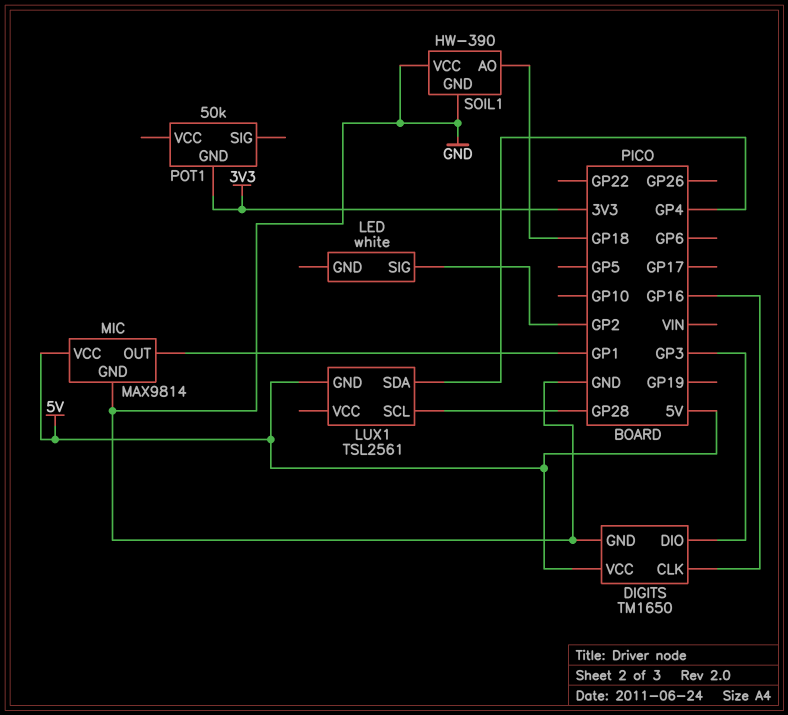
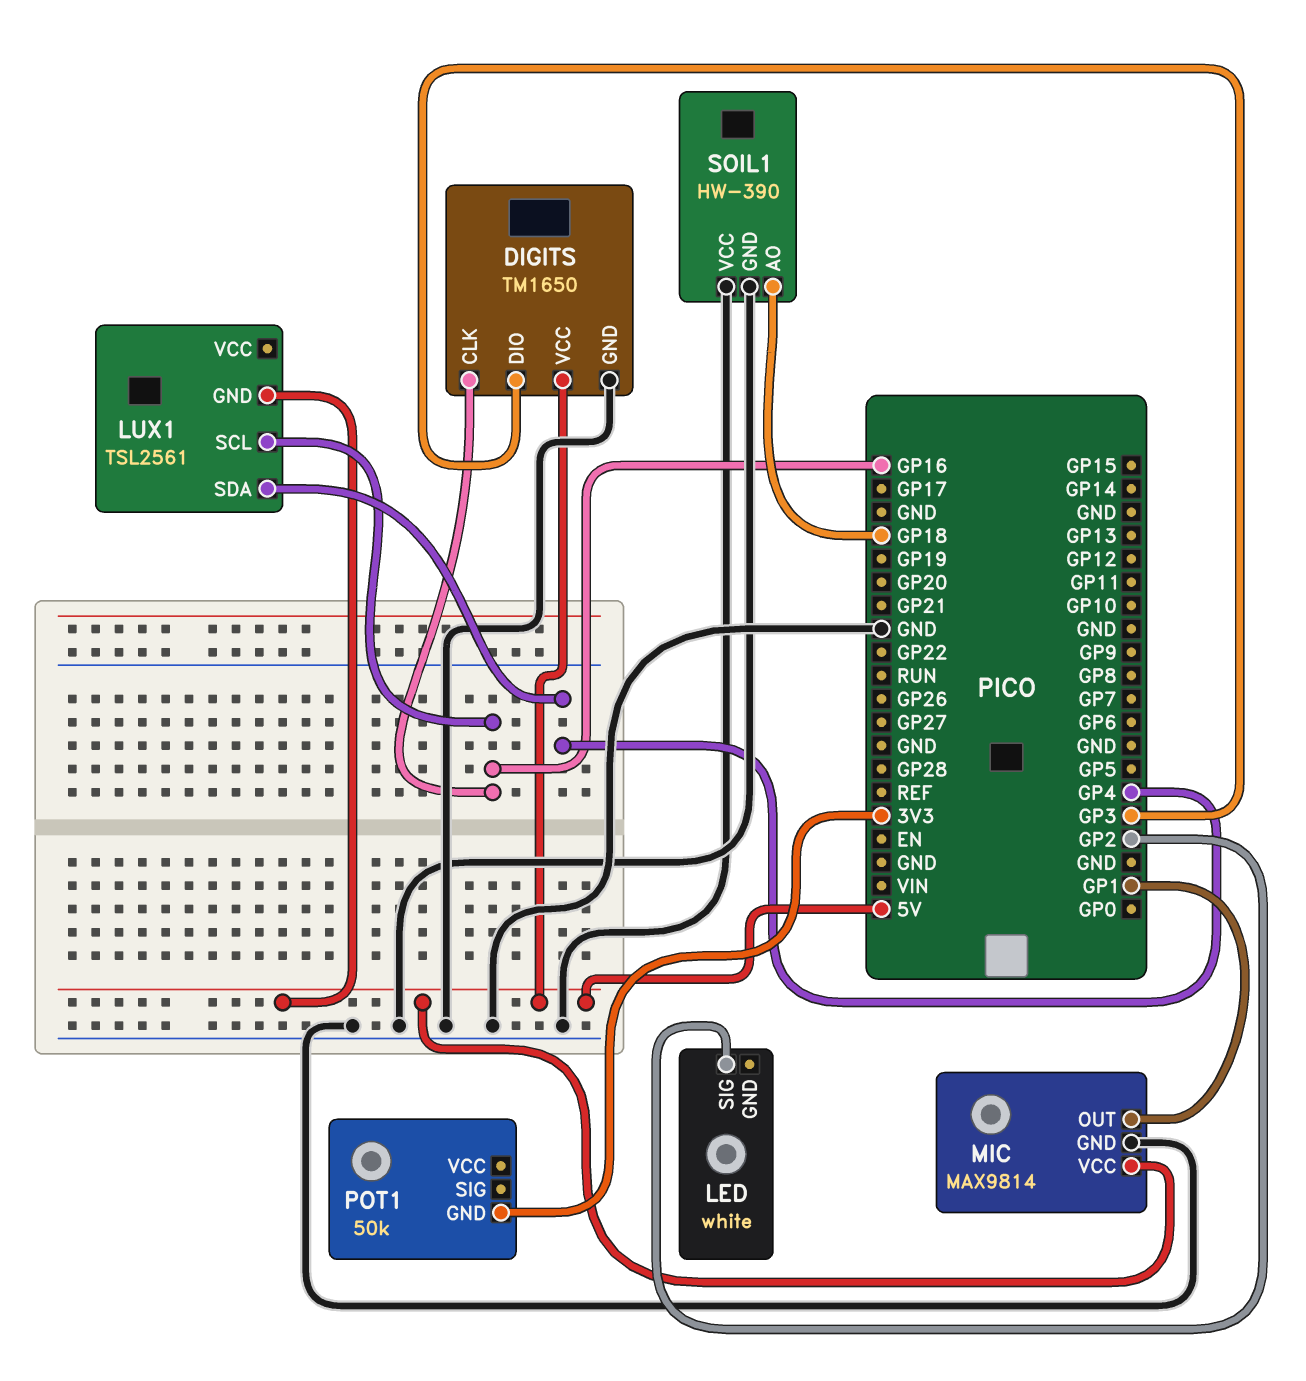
LUX1 pin SCL: GP28 -> GP16

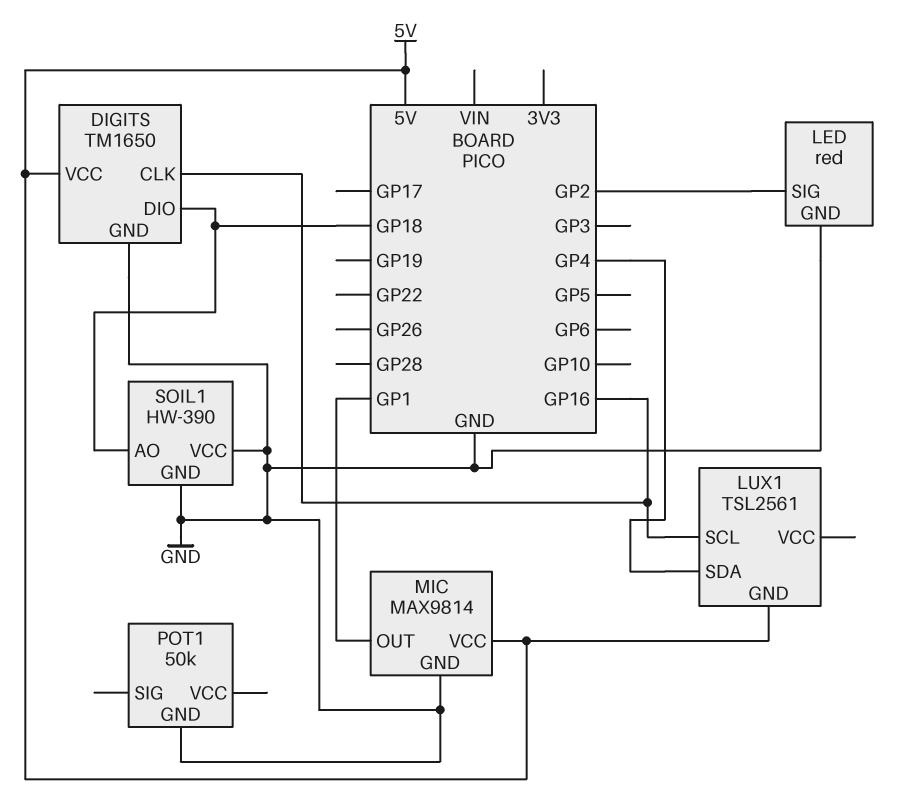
DIGITS pin DIO: GP3 -> GP18
LED: white -> red
LED pin GND: none -> GND
POT1 pin GND: 3V3 -> GND

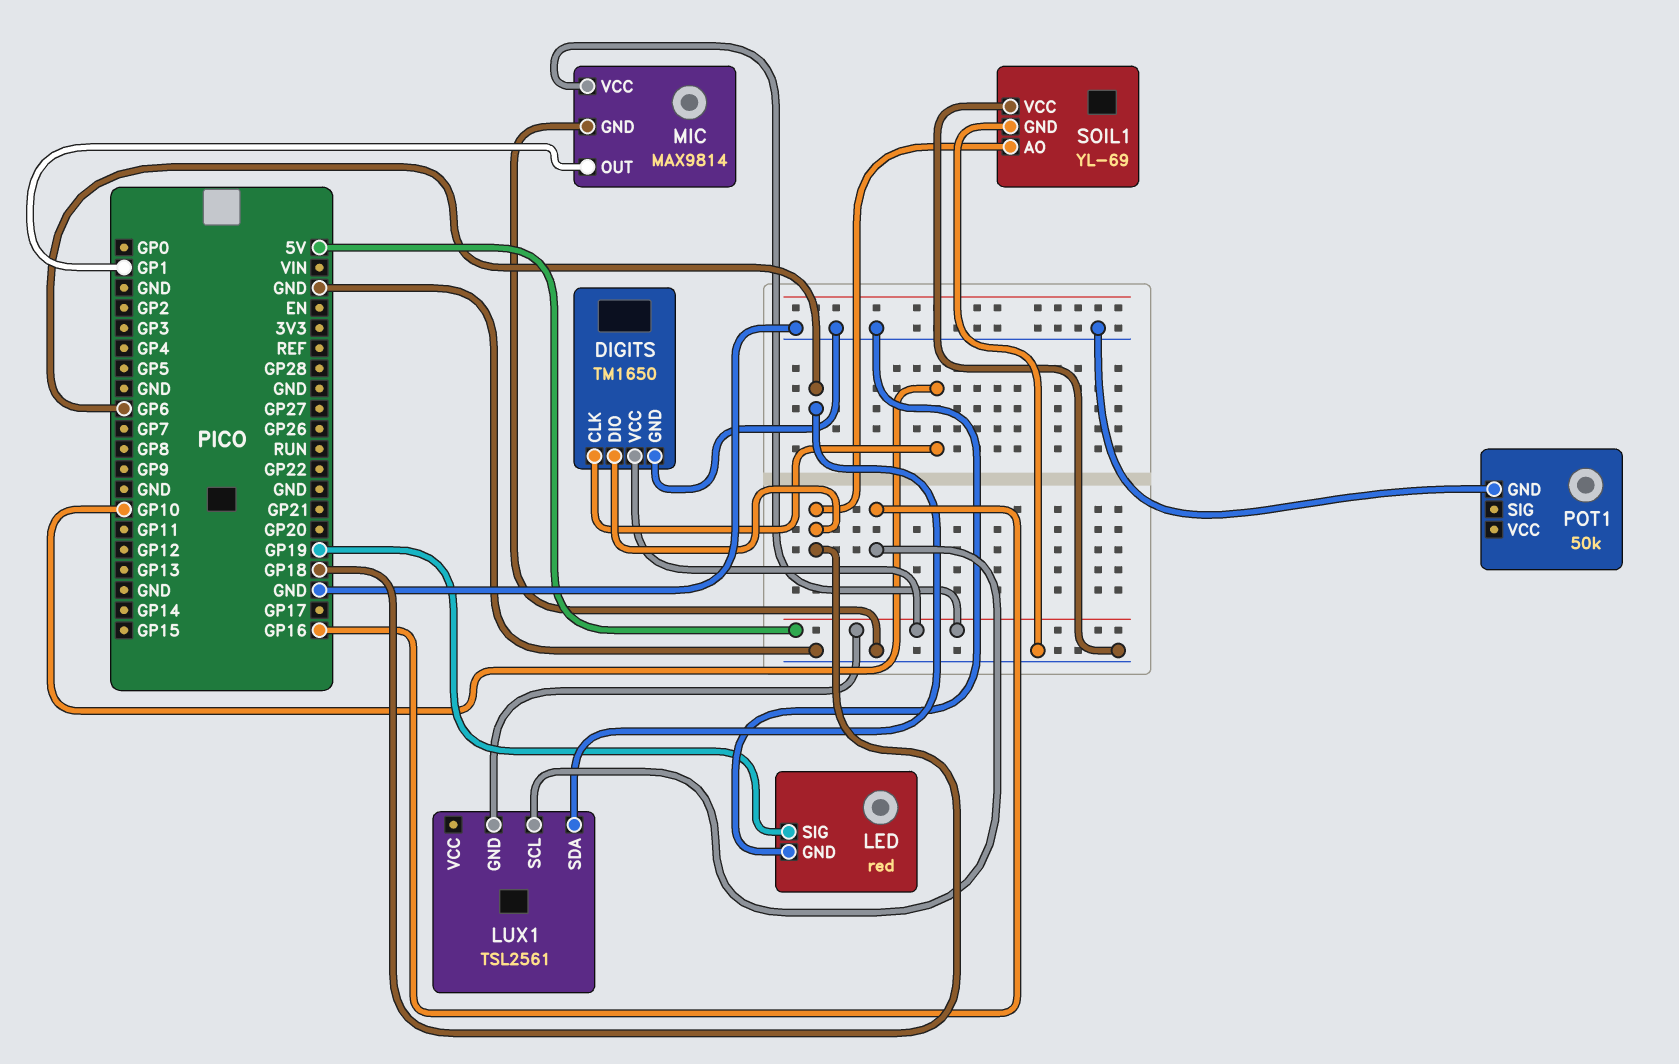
DIGITS pin CLK: GP16 -> GP10
LED pin SIG: GP2 -> GP19
LUX1 pin SDA: GP4 -> GP6
SOIL1: HW-390 -> YL-69

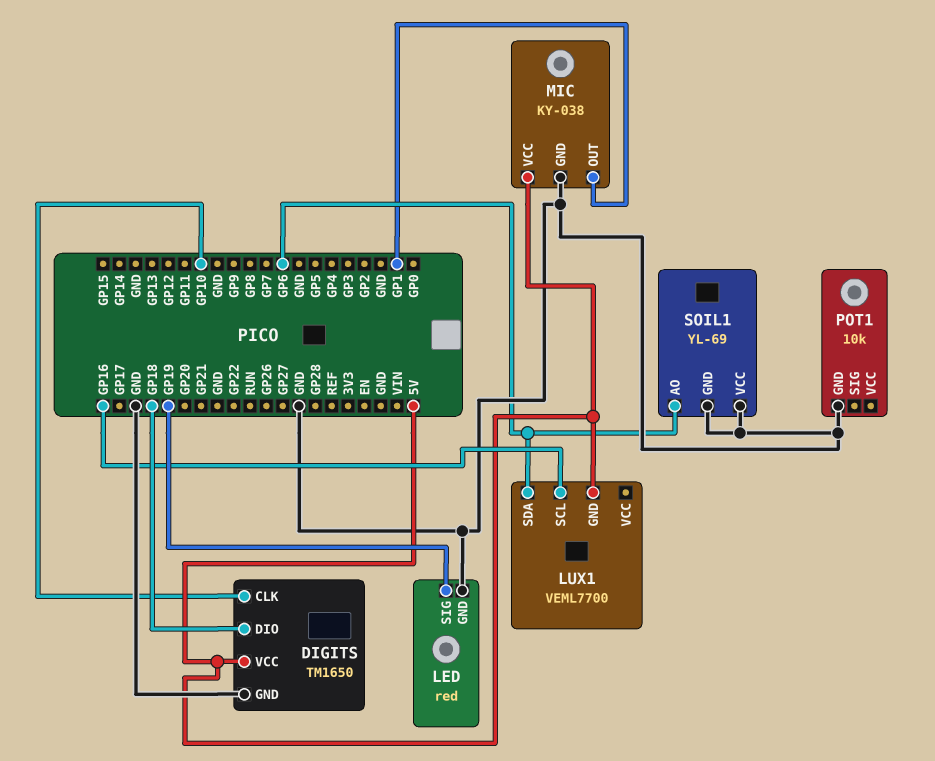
LUX1: TSL2561 -> VEML7700
MIC: MAX9814 -> KY-038
POT1: 50k -> 10k
SOIL1 pin AO: GP18 -> GP6

